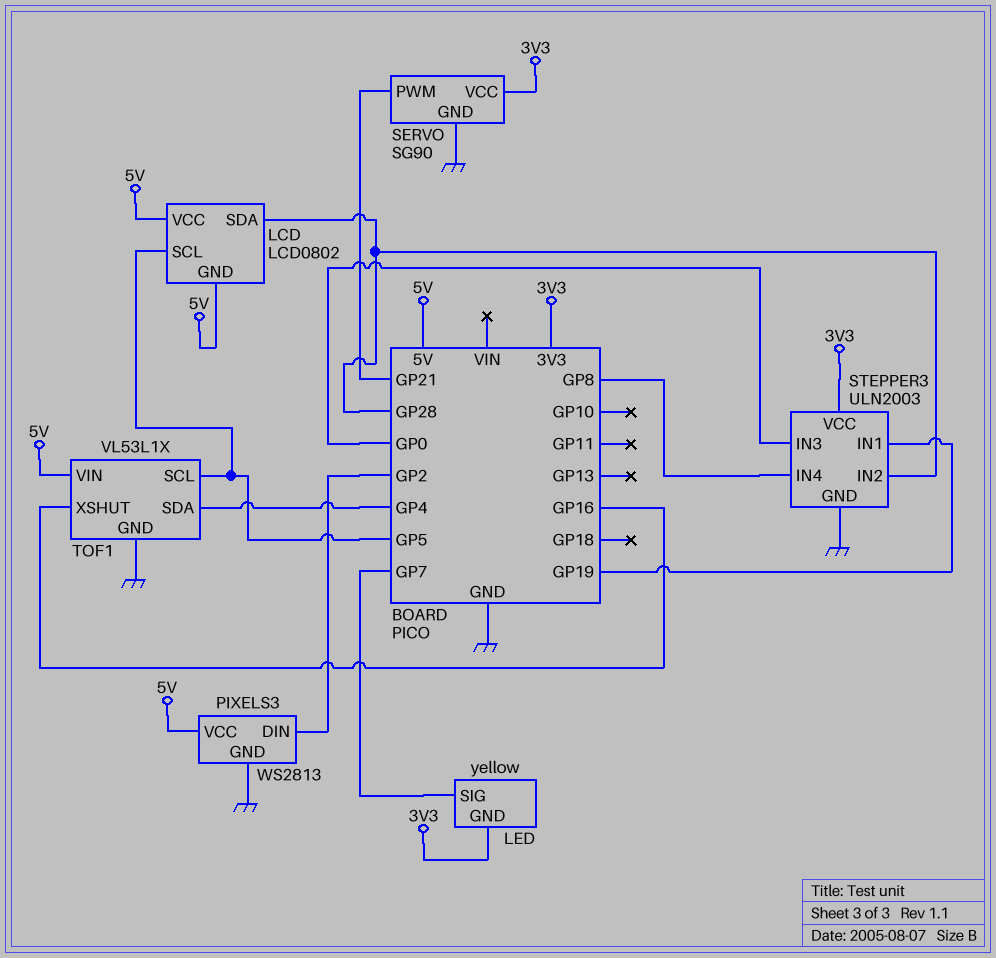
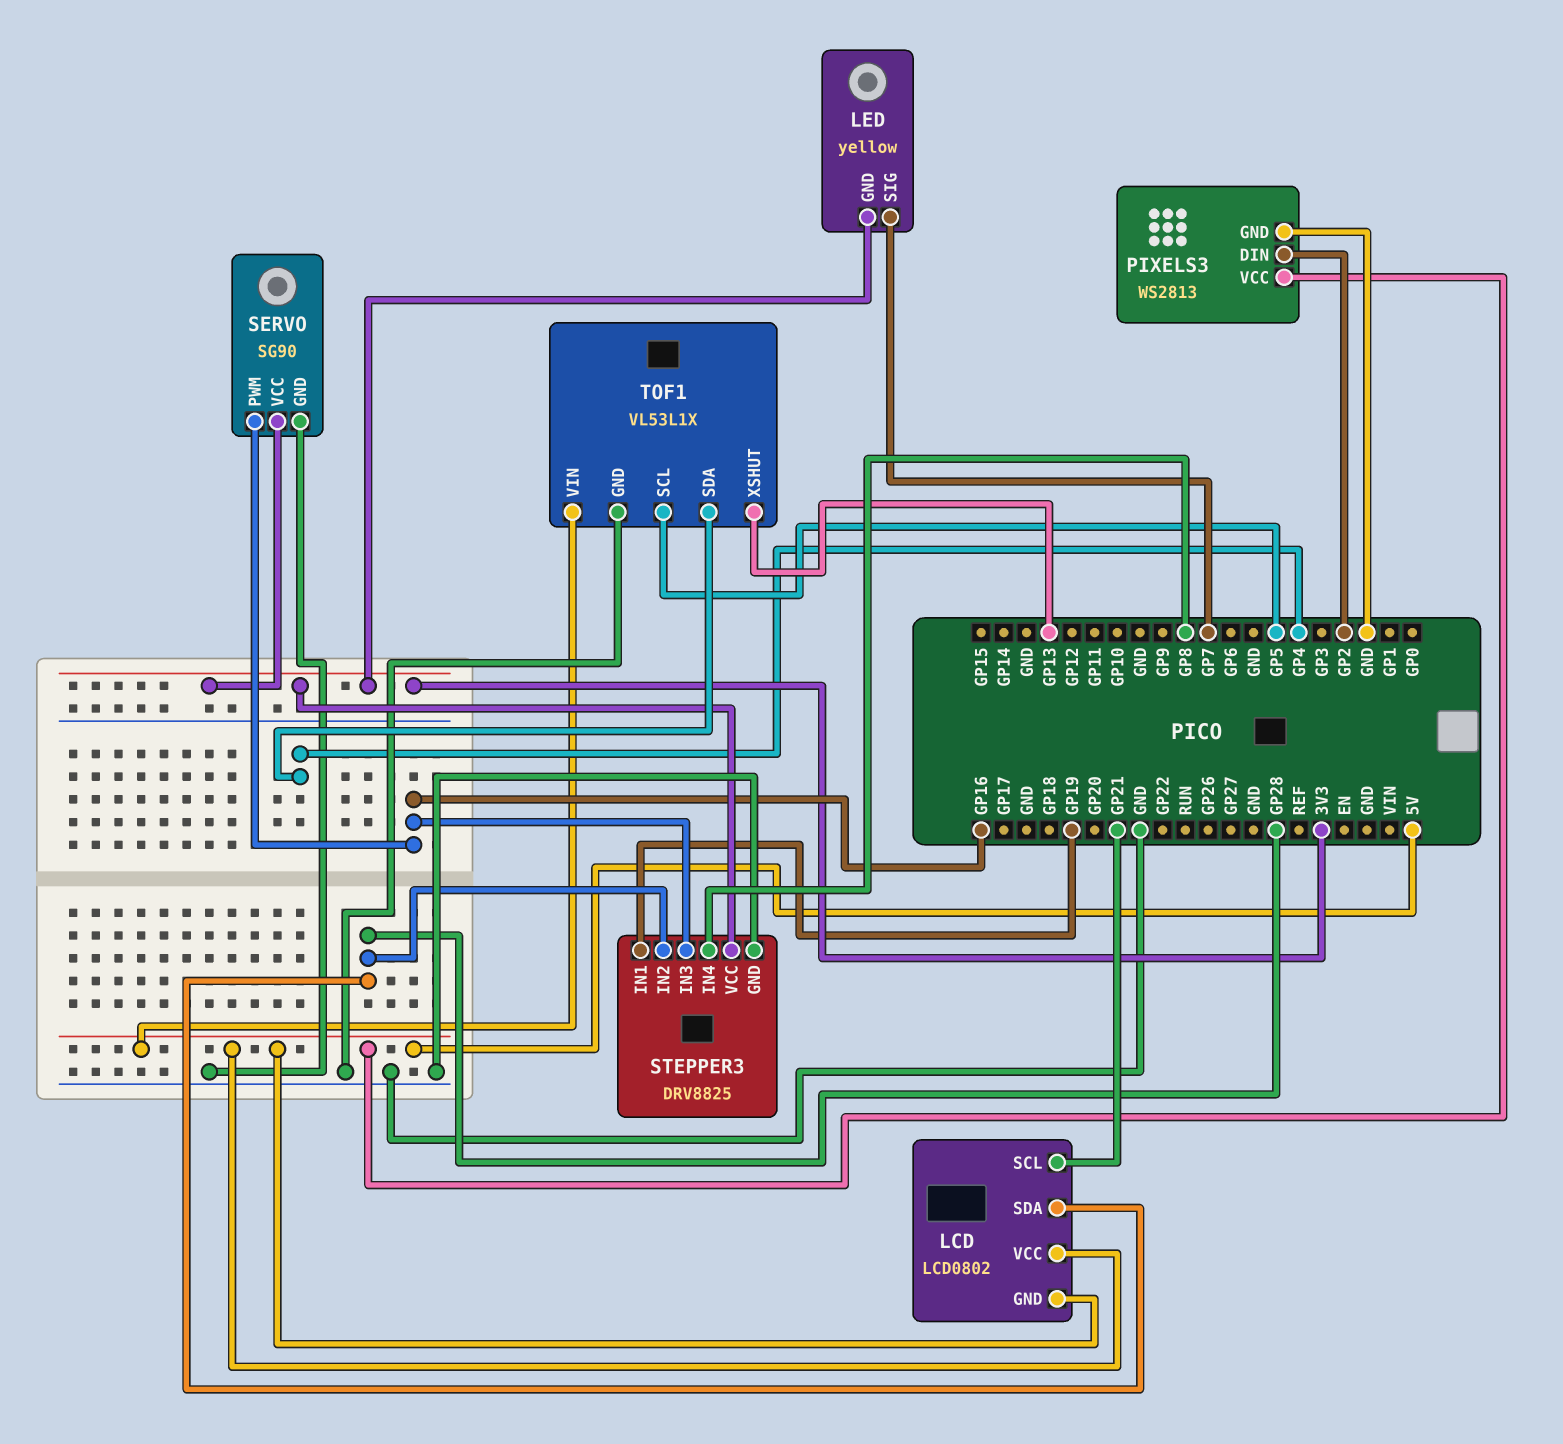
LCD pin SCL: GP5 -> GP21
SERVO pin PWM: GP21 -> GP16
STEPPER3: ULN2003 -> DRV8825
STEPPER3 pin IN3: GP0 -> GP16
TOF1 pin XSHUT: GP16 -> GP13

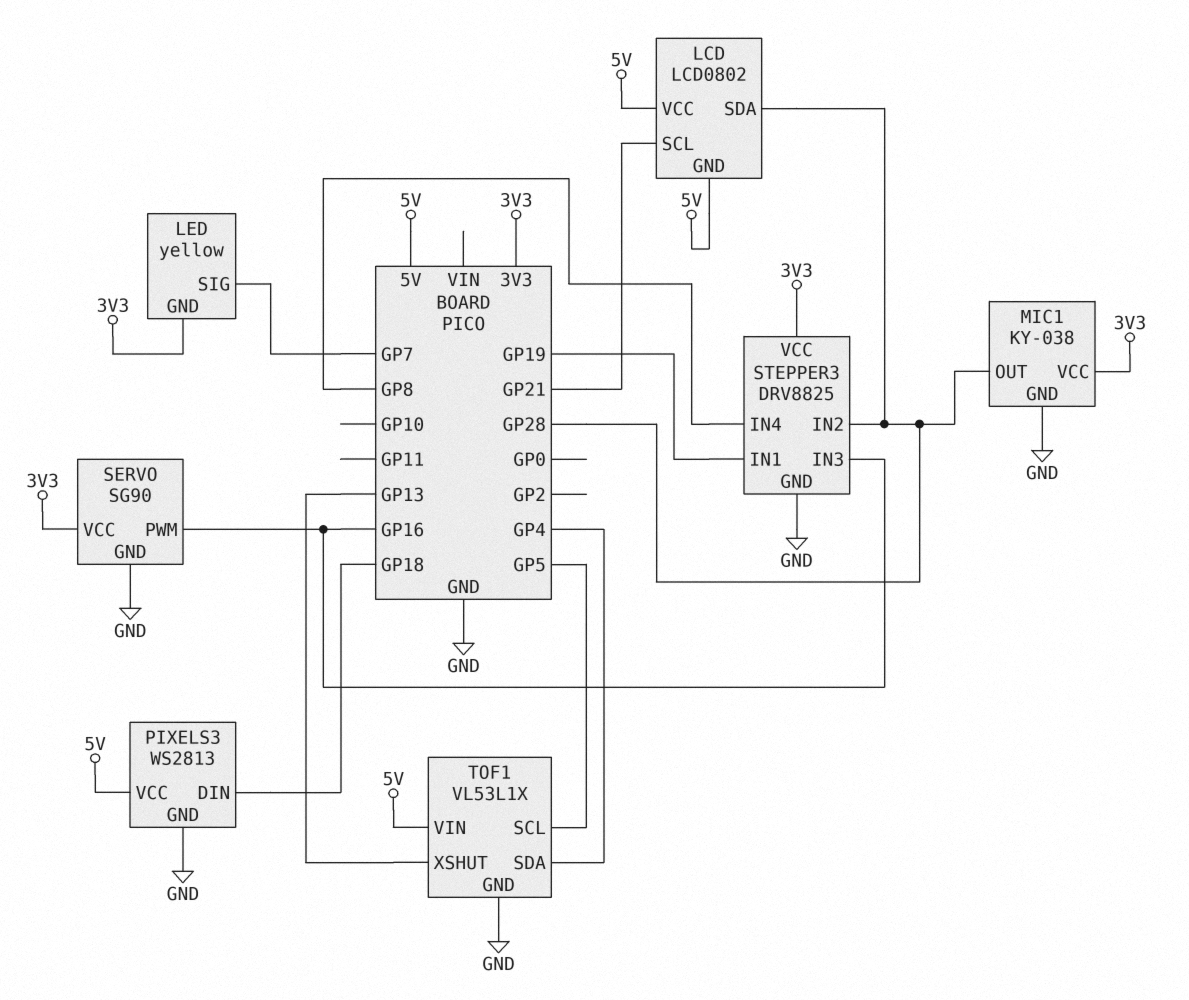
MIC1: none -> KY-038
MIC1 pin GND: none -> GND
MIC1 pin OUT: none -> GP28
MIC1 pin VCC: none -> 3V3
PIXELS3 pin DIN: GP2 -> GP18

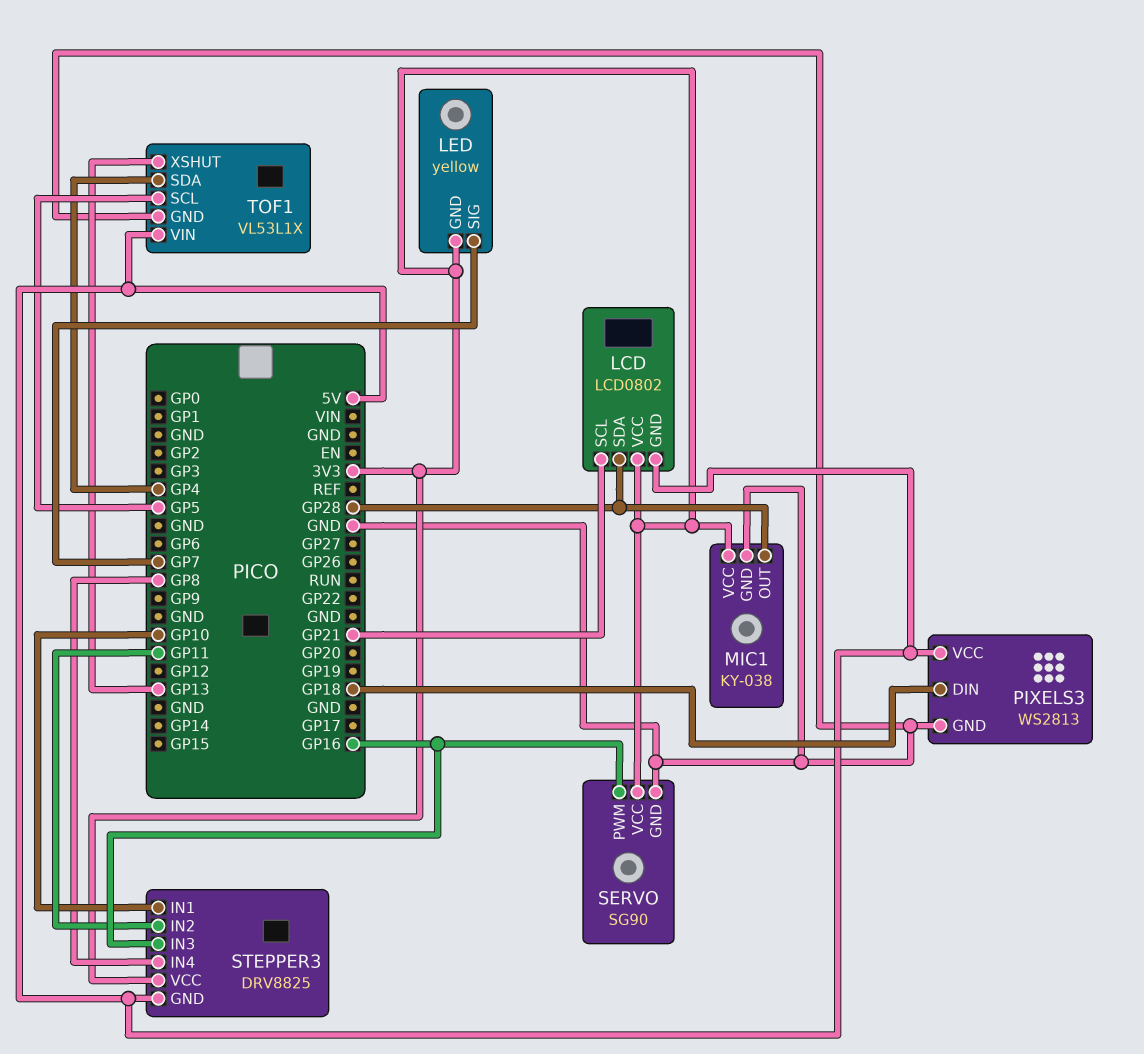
LCD pin VCC: 5V -> 3V3
STEPPER3 pin GND: GND -> 5V
STEPPER3 pin IN1: GP19 -> GP10
STEPPER3 pin IN2: GP28 -> GP11

